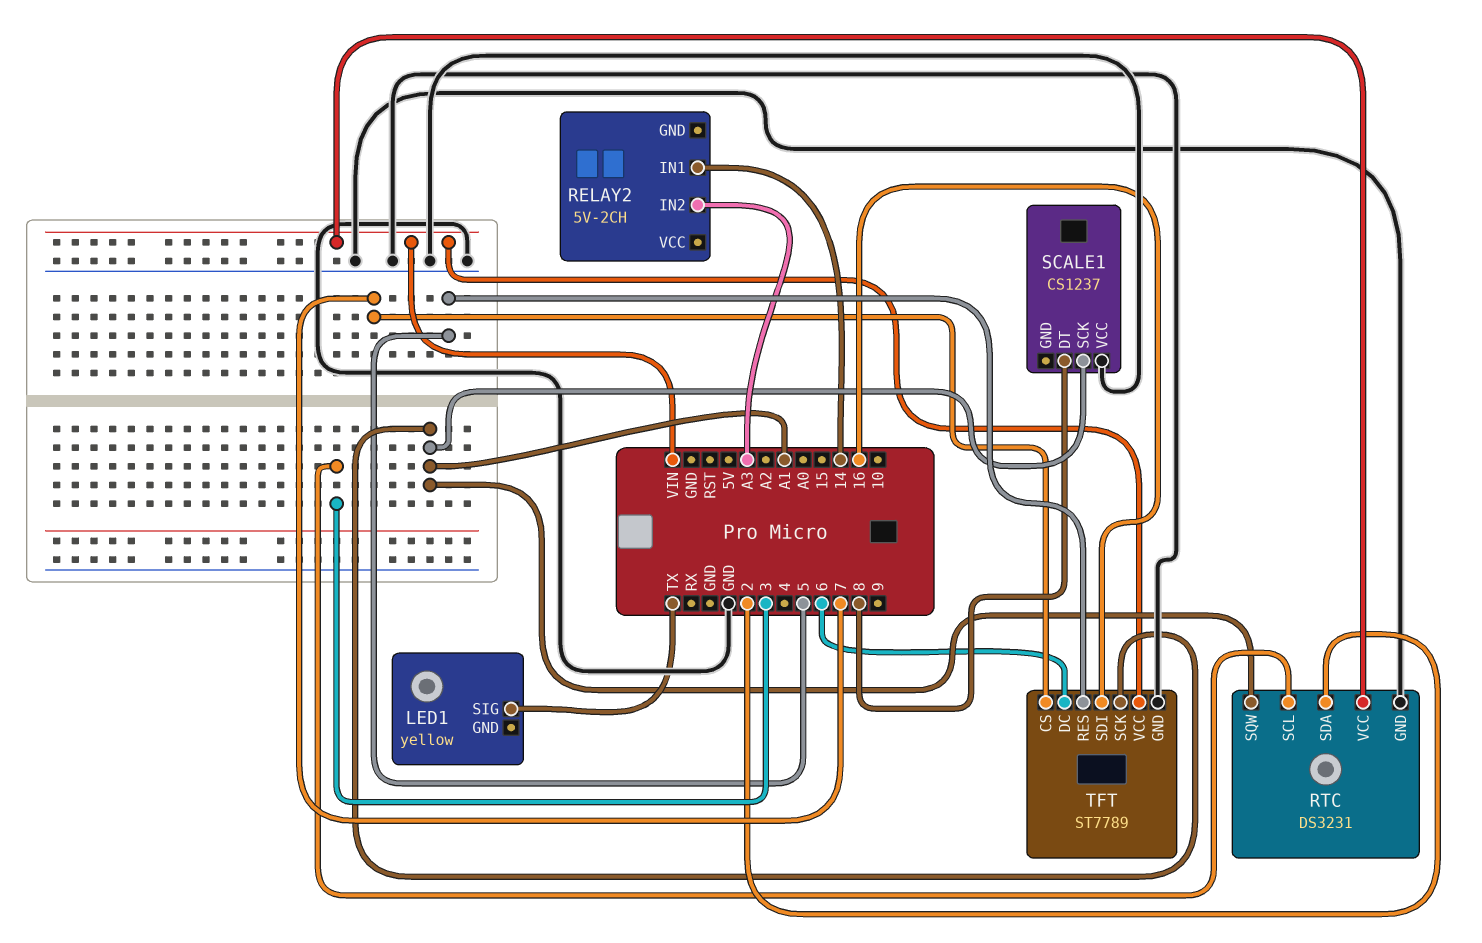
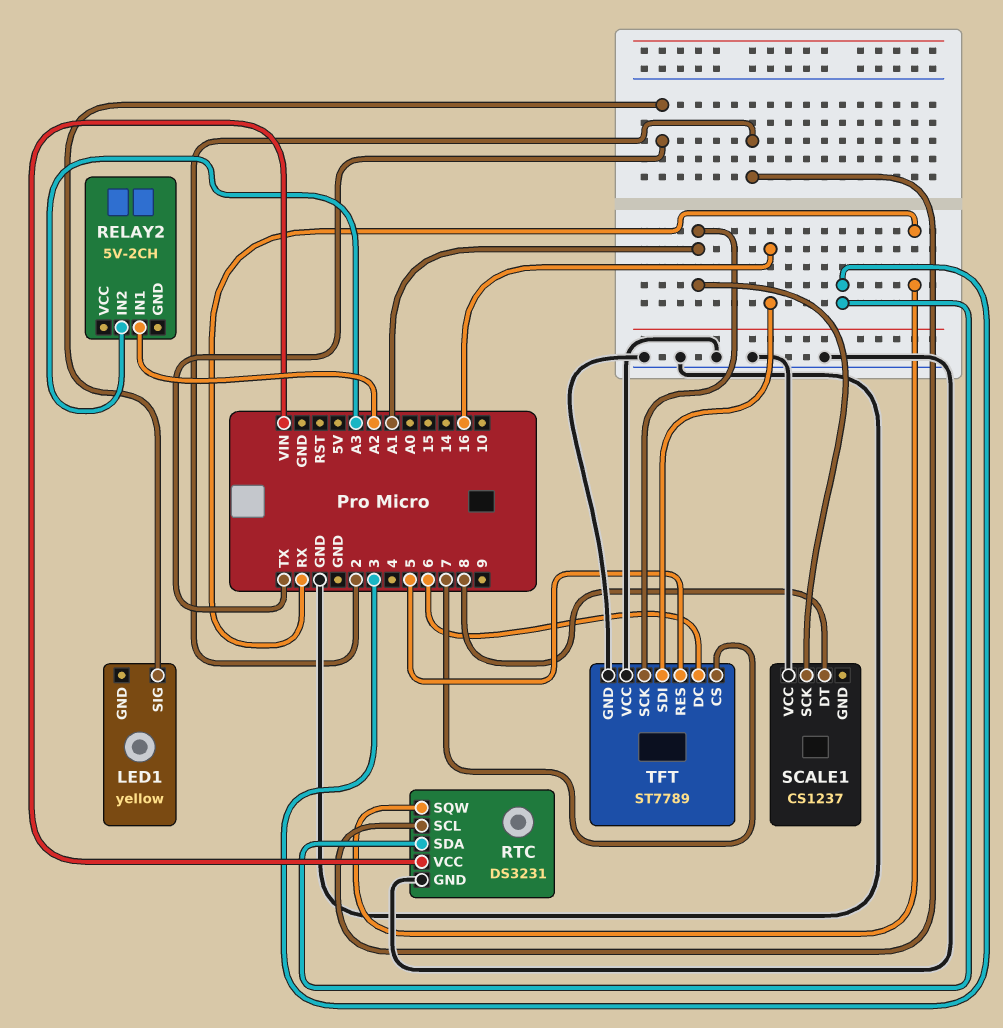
RELAY2 pin IN1: 14 -> A2
RTC pin SCL: 3 -> 2
RTC pin SDA: 2 -> 3
RTC pin SQW: A1 -> RX
TFT pin VCC: VIN -> GND

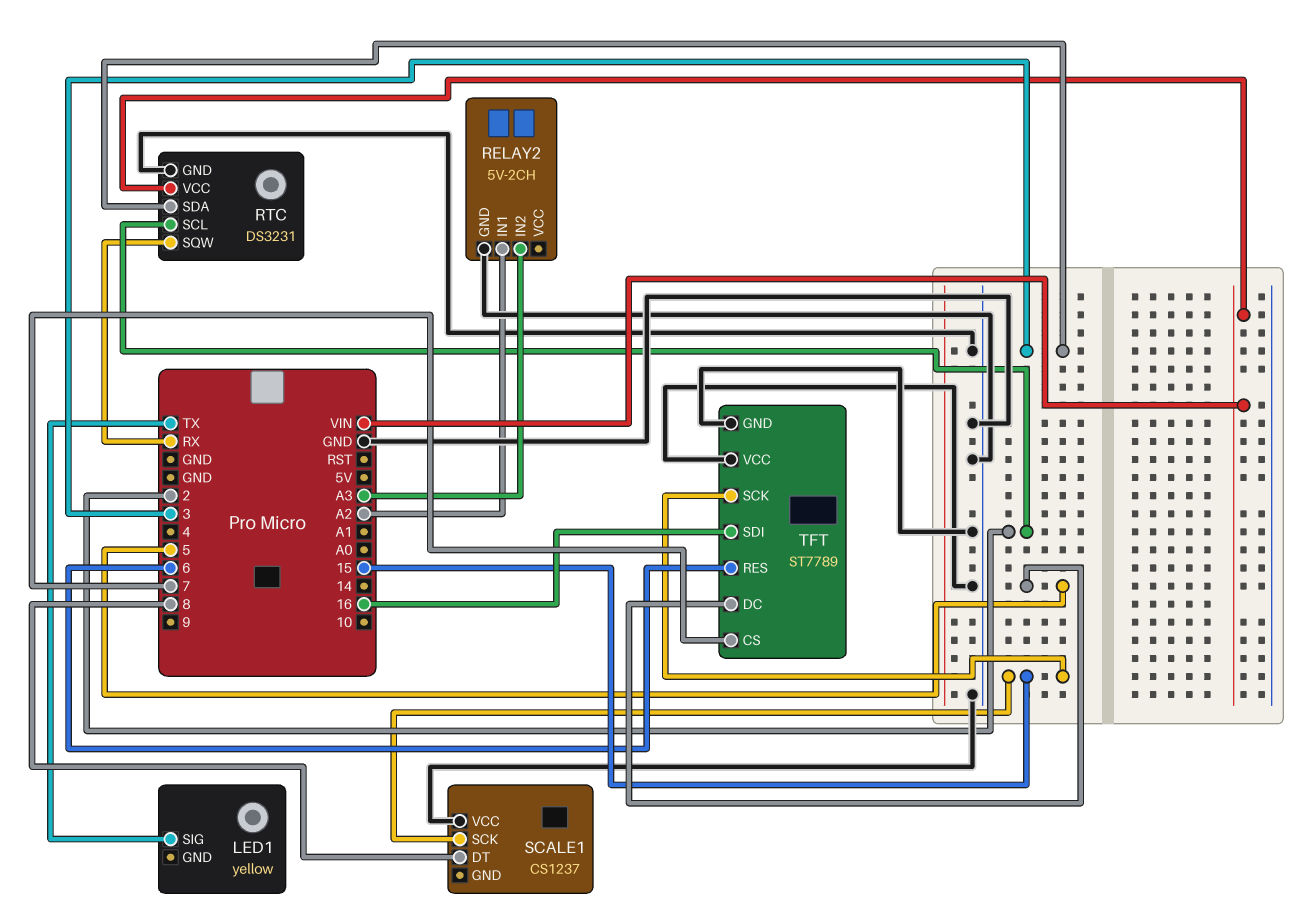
RELAY2 pin GND: none -> GND
SCALE1 pin SCK: A1 -> 15
TFT pin DC: 6 -> 5
TFT pin RES: 5 -> 6
TFT pin SCK: A1 -> 15

